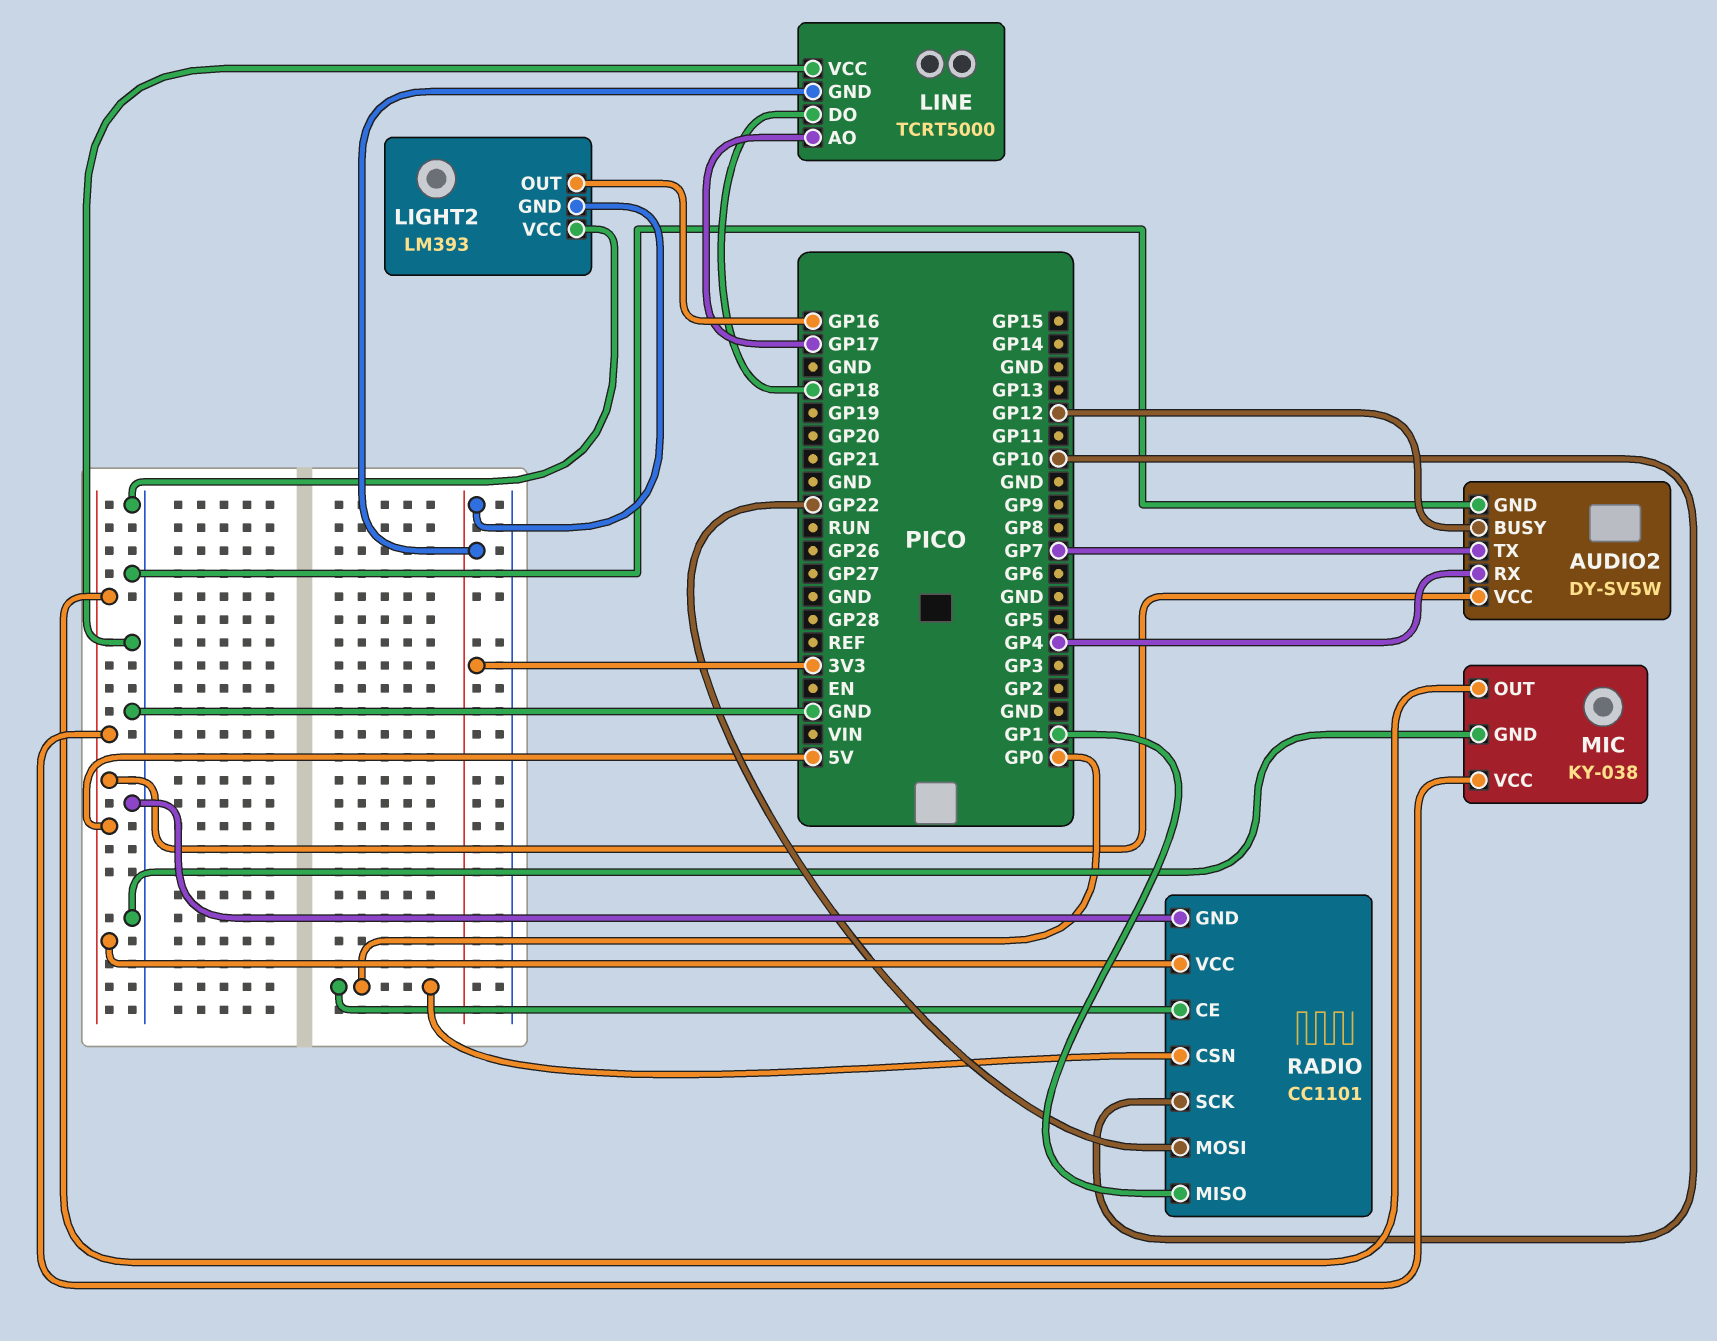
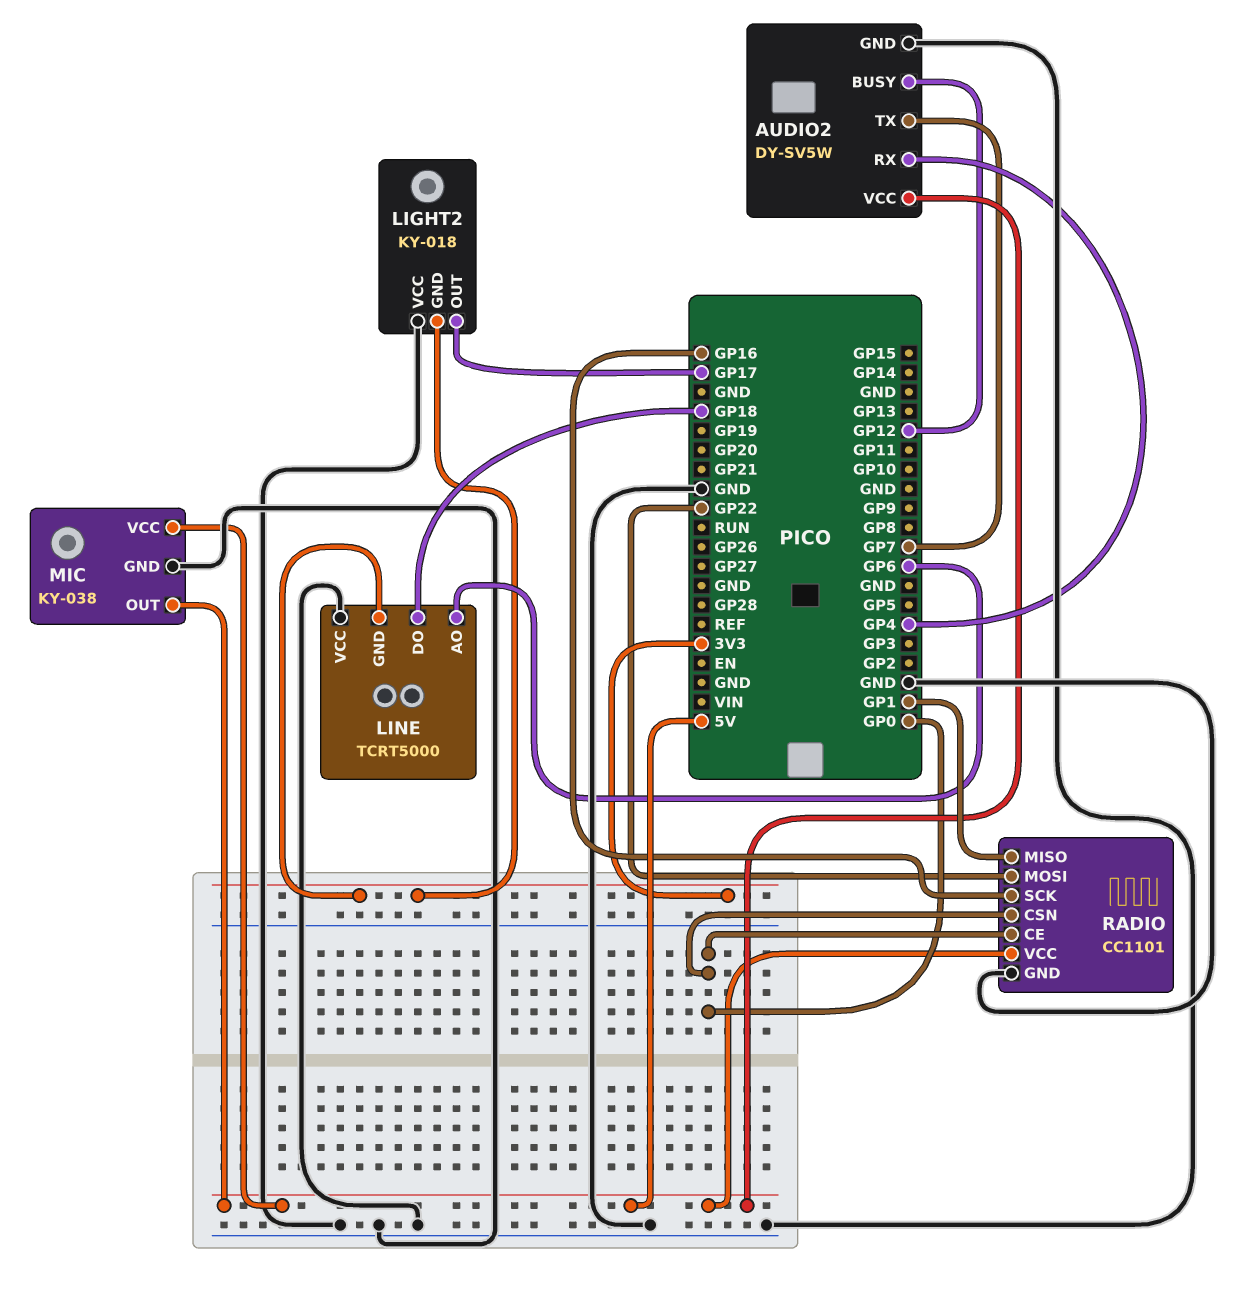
LIGHT2: LM393 -> KY-018
LIGHT2 pin OUT: GP16 -> GP17
LINE pin AO: GP17 -> GP6
RADIO pin SCK: GP10 -> GP16

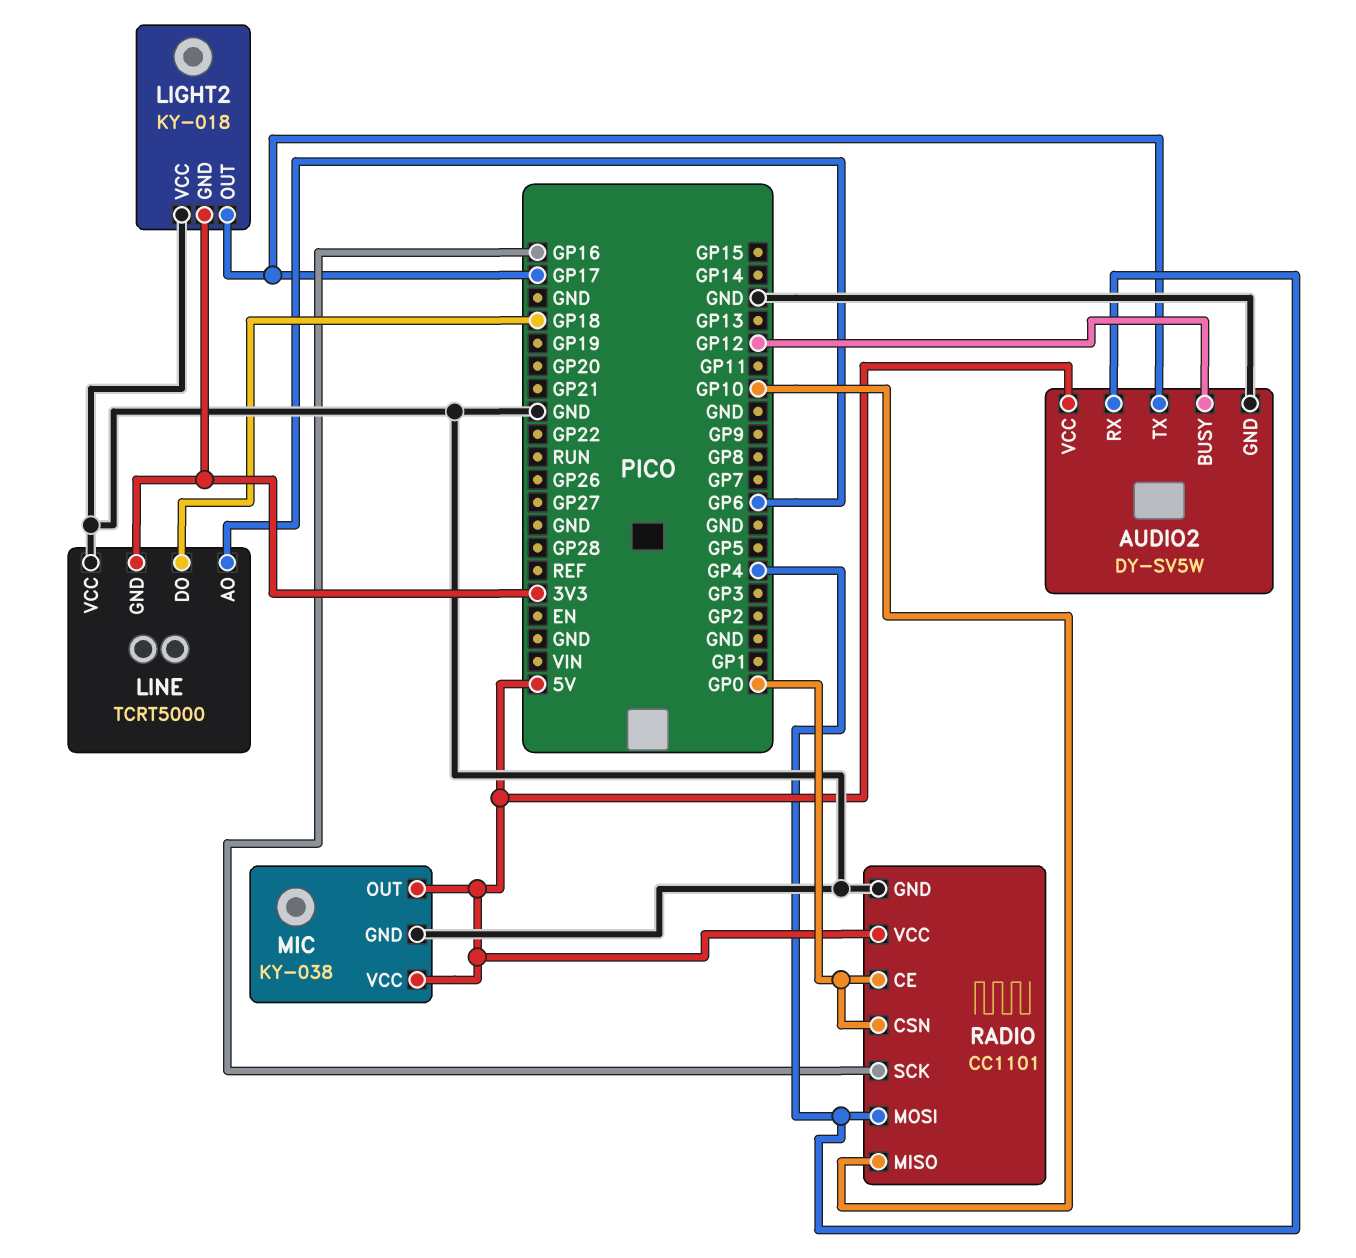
AUDIO2 pin TX: GP7 -> GP17
RADIO pin MISO: GP1 -> GP10
RADIO pin MOSI: GP22 -> GP4

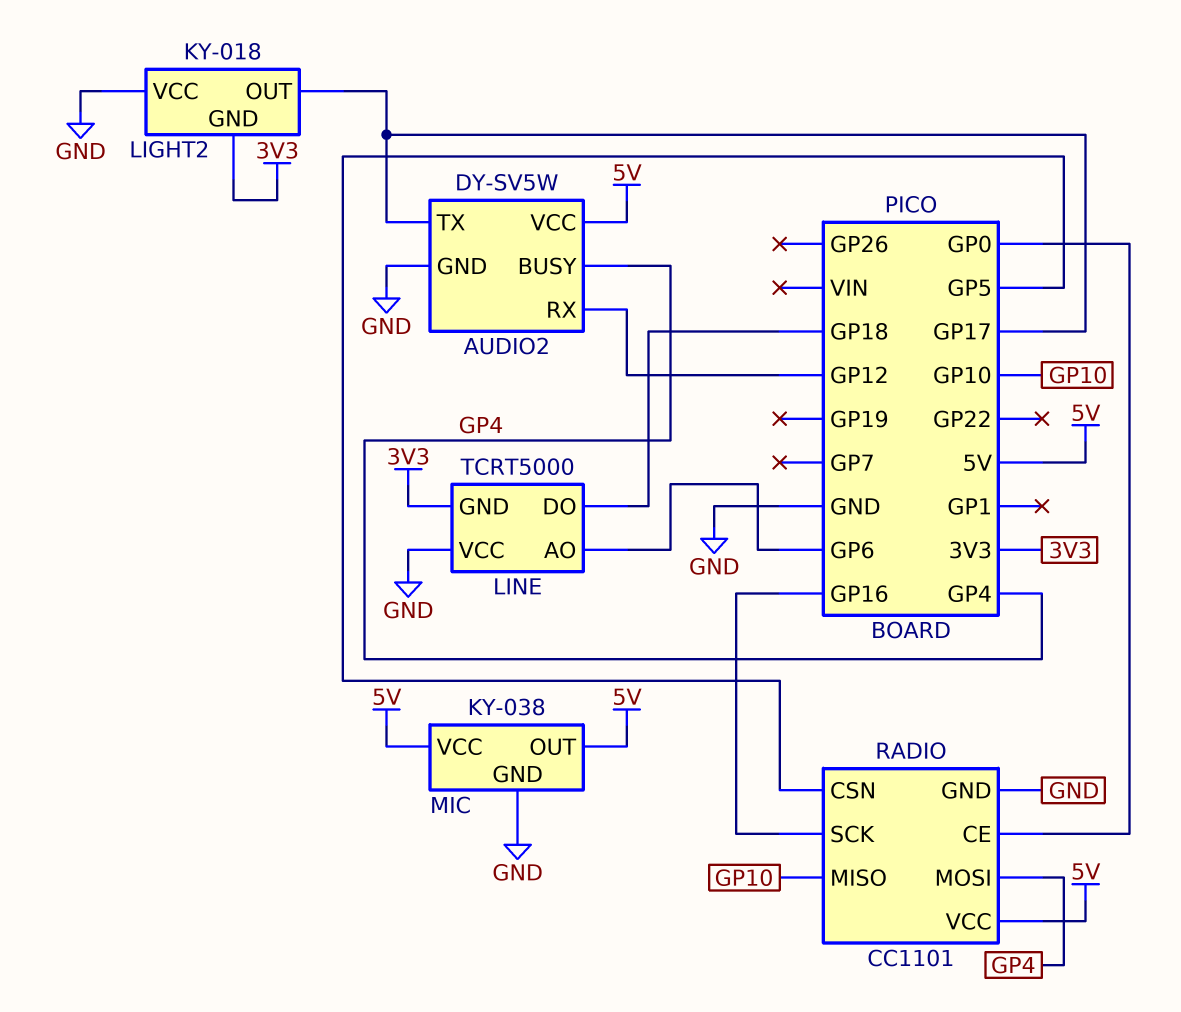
AUDIO2 pin BUSY: GP12 -> GP4
AUDIO2 pin RX: GP4 -> GP12
RADIO pin CSN: GP0 -> GP5

